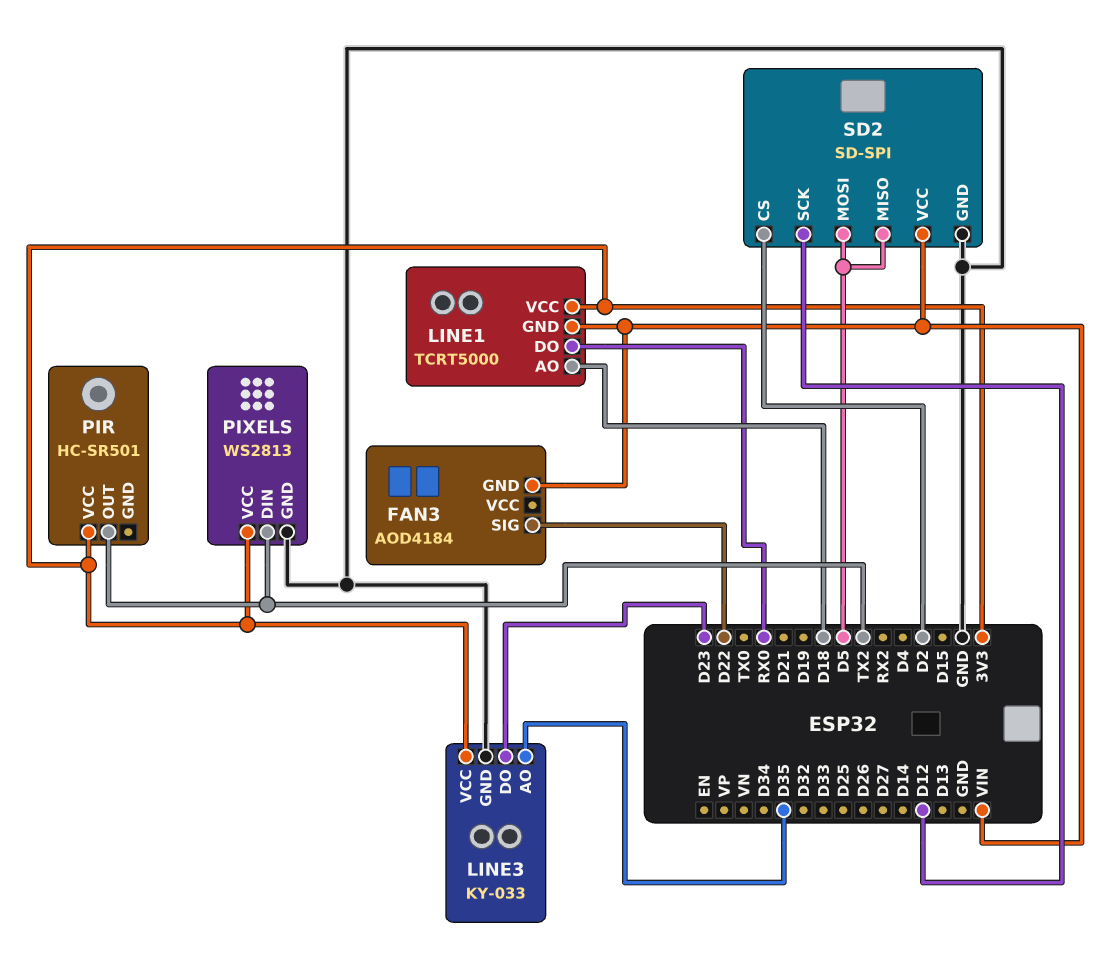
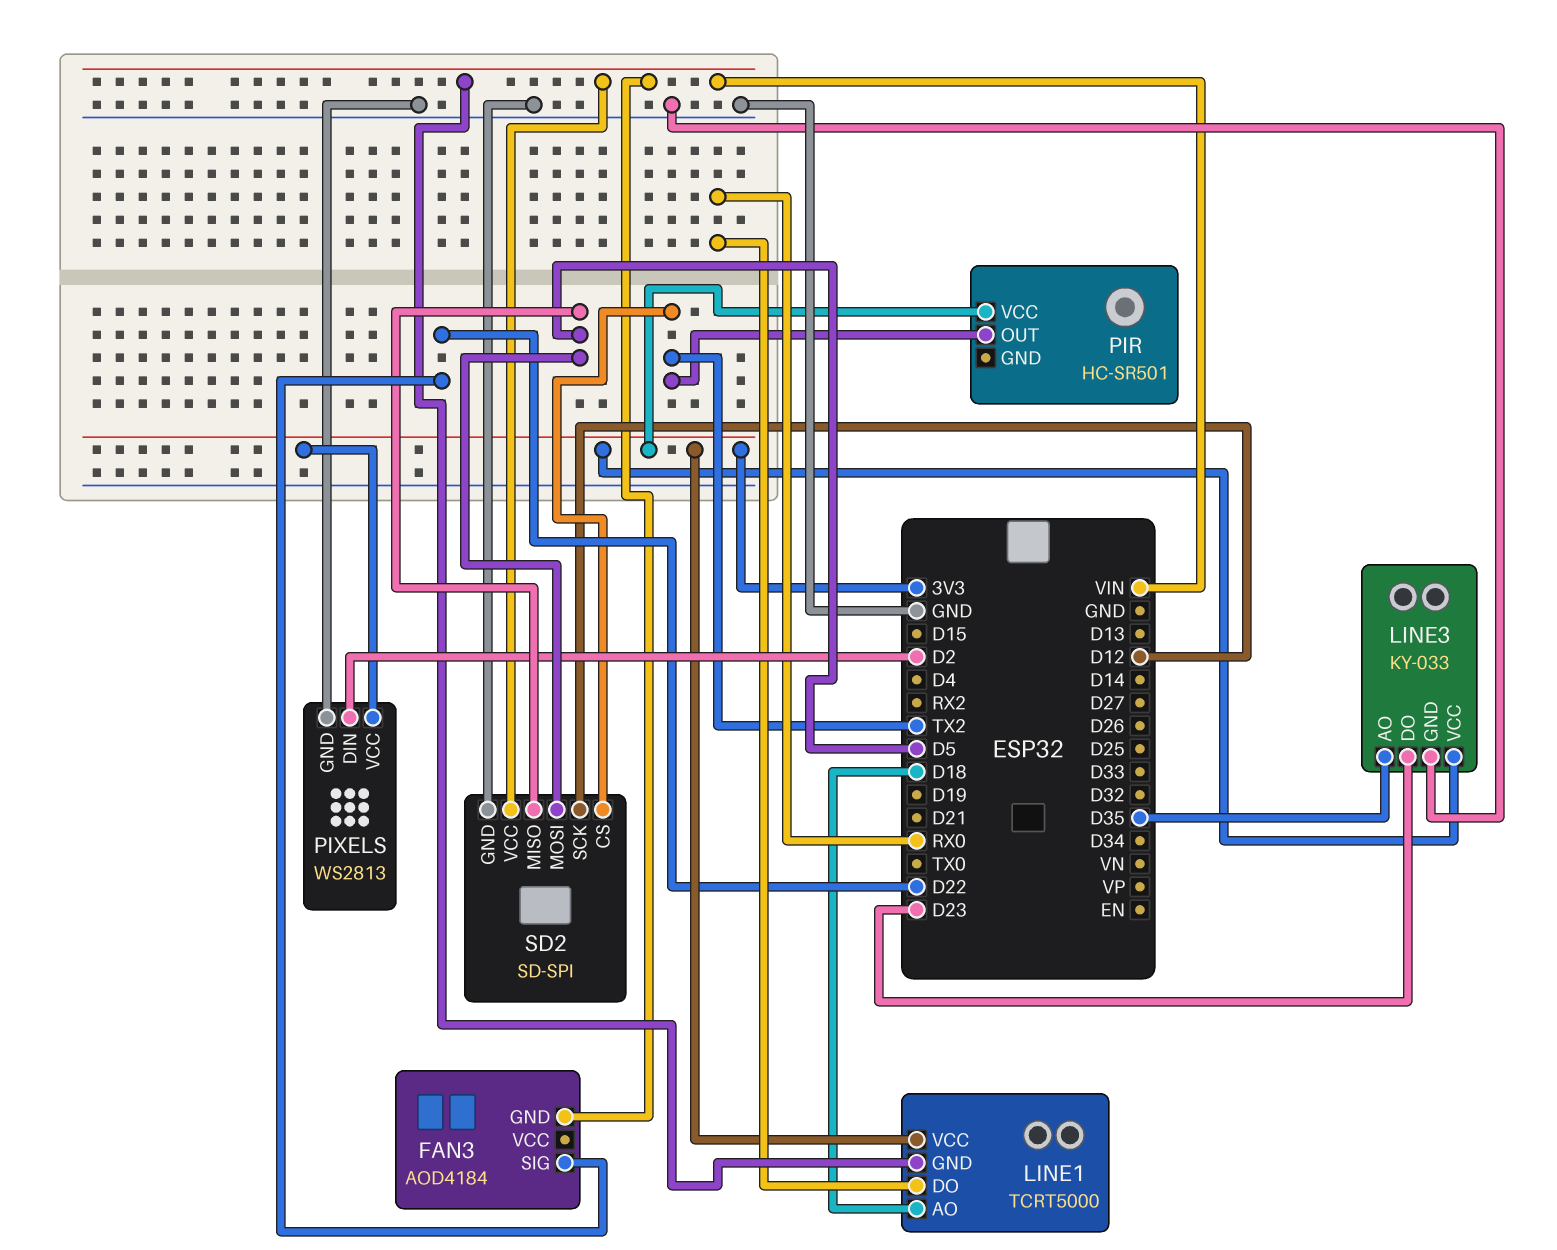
PIXELS pin DIN: TX2 -> D2
SD2 pin CS: D2 -> TX2

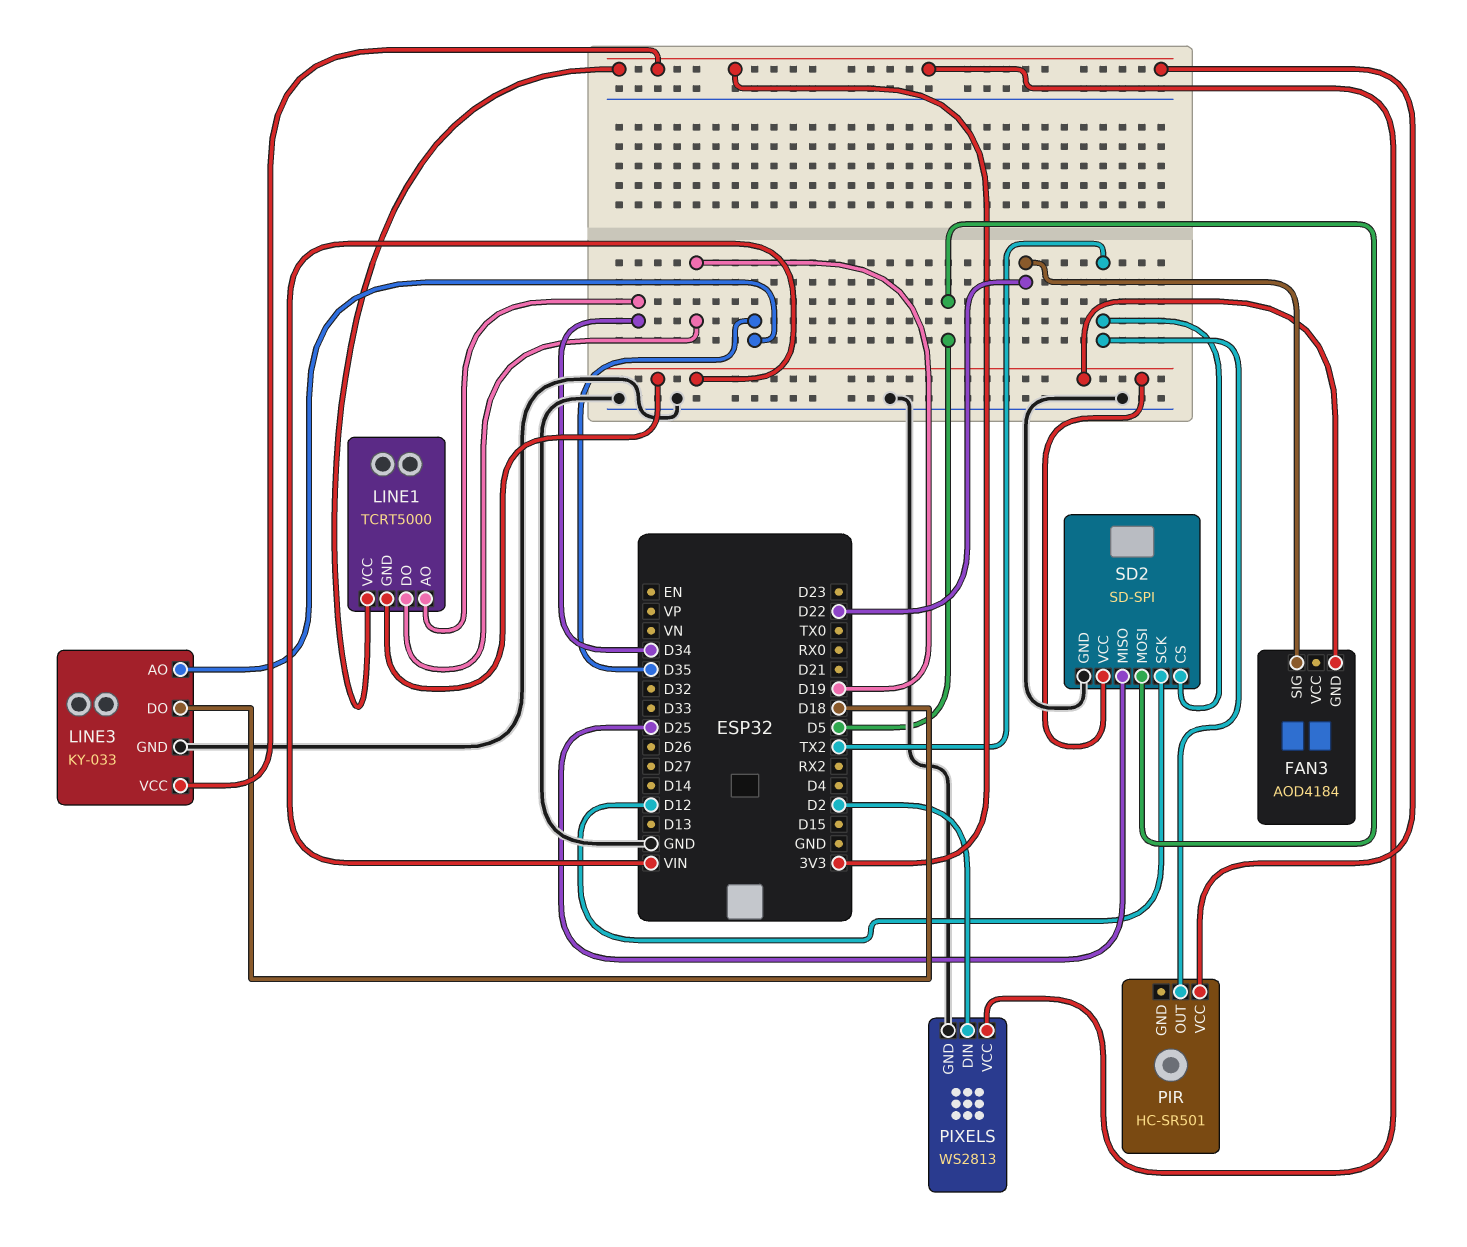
LINE1 pin AO: D18 -> D34
LINE1 pin DO: RX0 -> D19
LINE3 pin DO: D23 -> D18
SD2 pin MISO: D5 -> D25

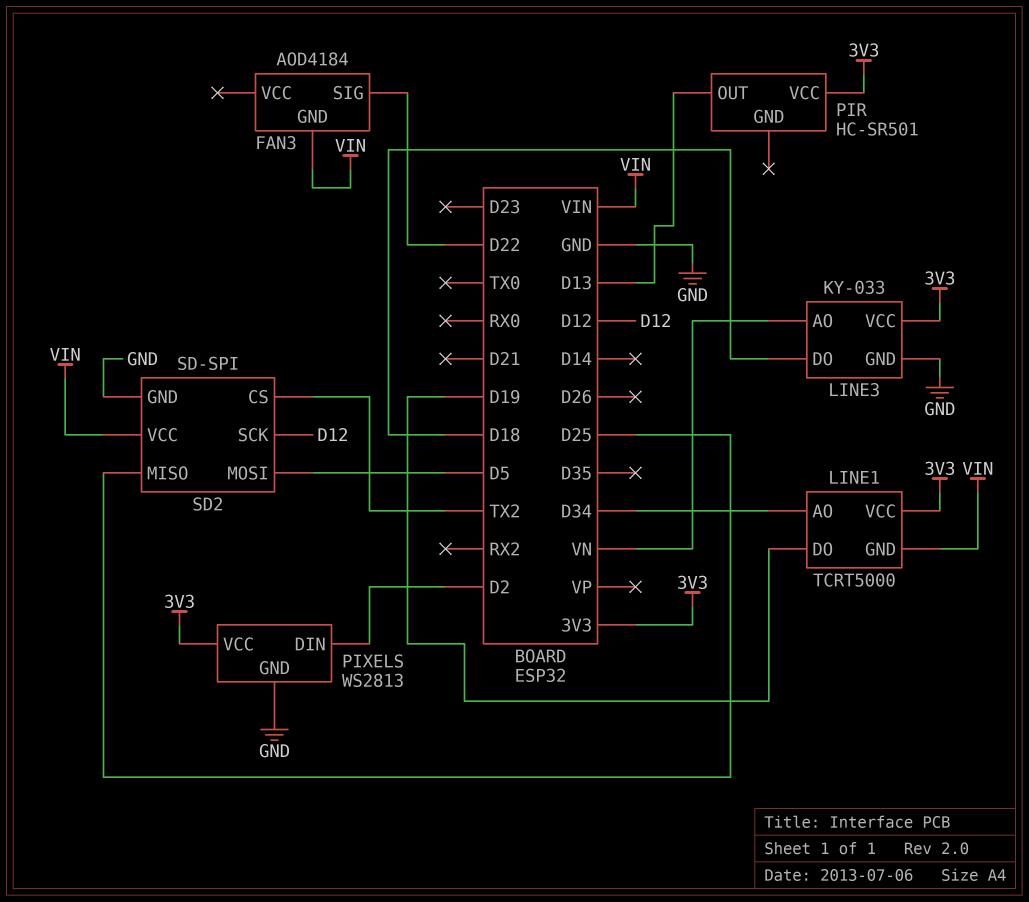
LINE3 pin AO: D35 -> VN
PIR pin OUT: TX2 -> D13

